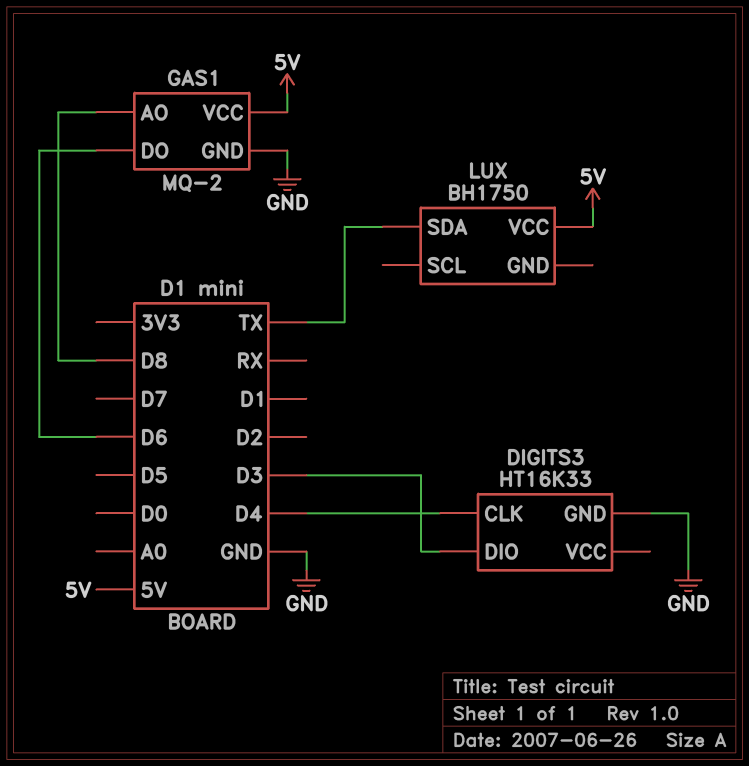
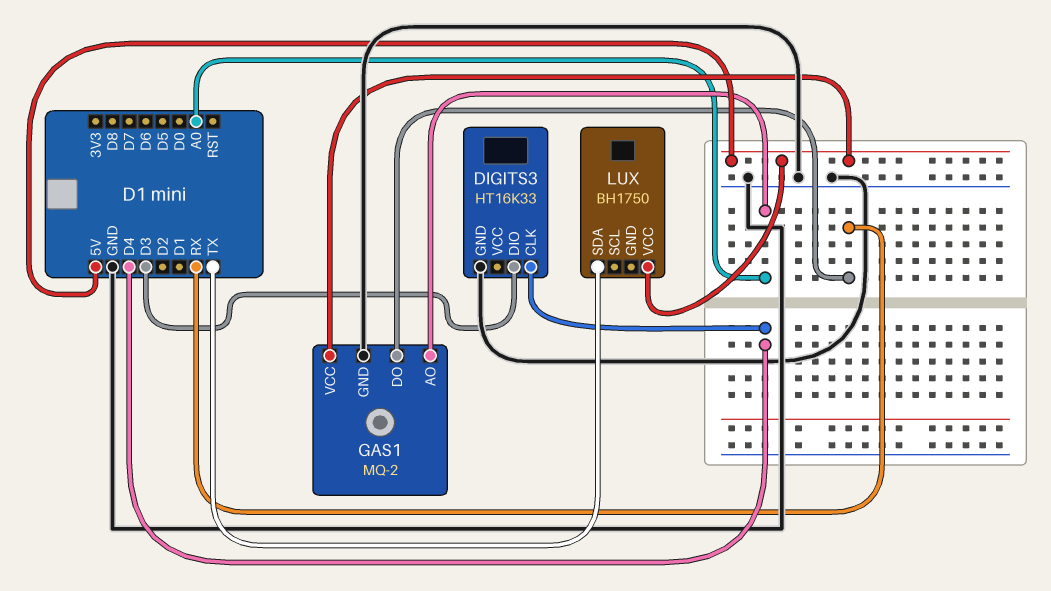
GAS1 pin AO: D8 -> A0
GAS1 pin DO: D6 -> RX

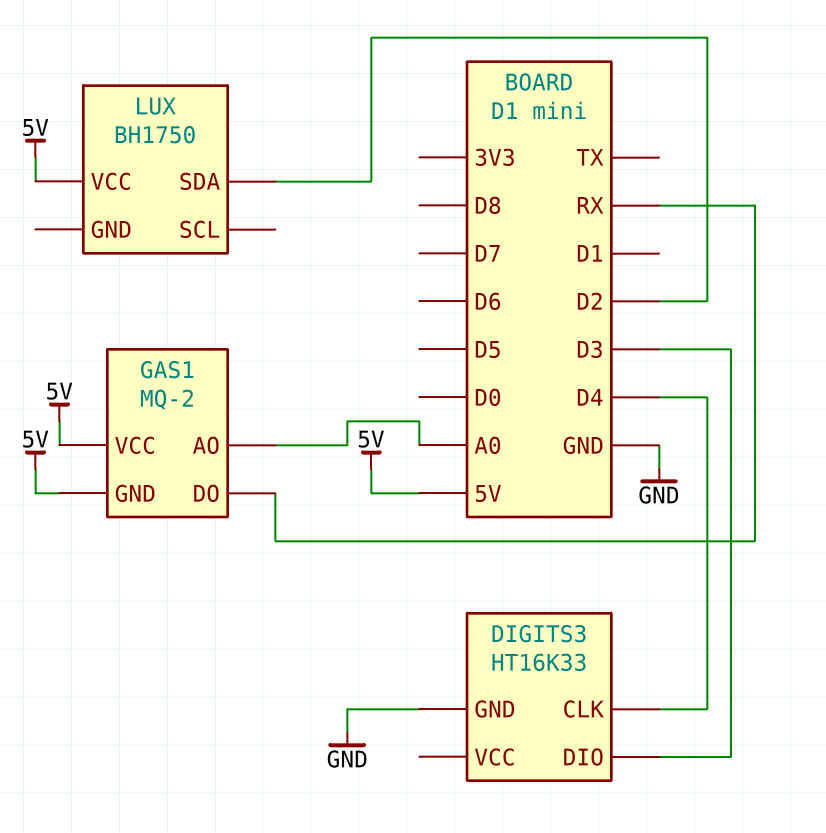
GAS1 pin GND: GND -> 5V
LUX pin SDA: TX -> D2

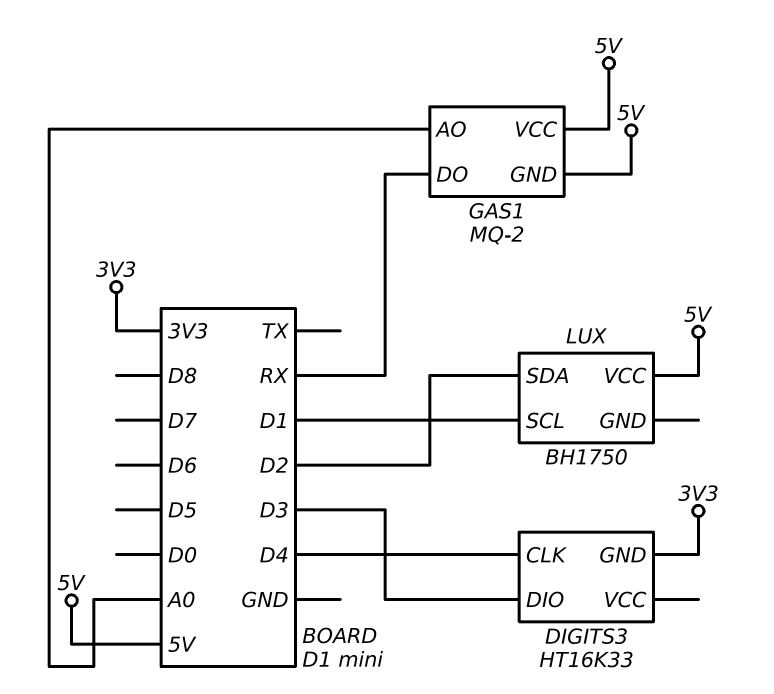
DIGITS3 pin GND: GND -> 3V3
LUX pin SCL: none -> D1

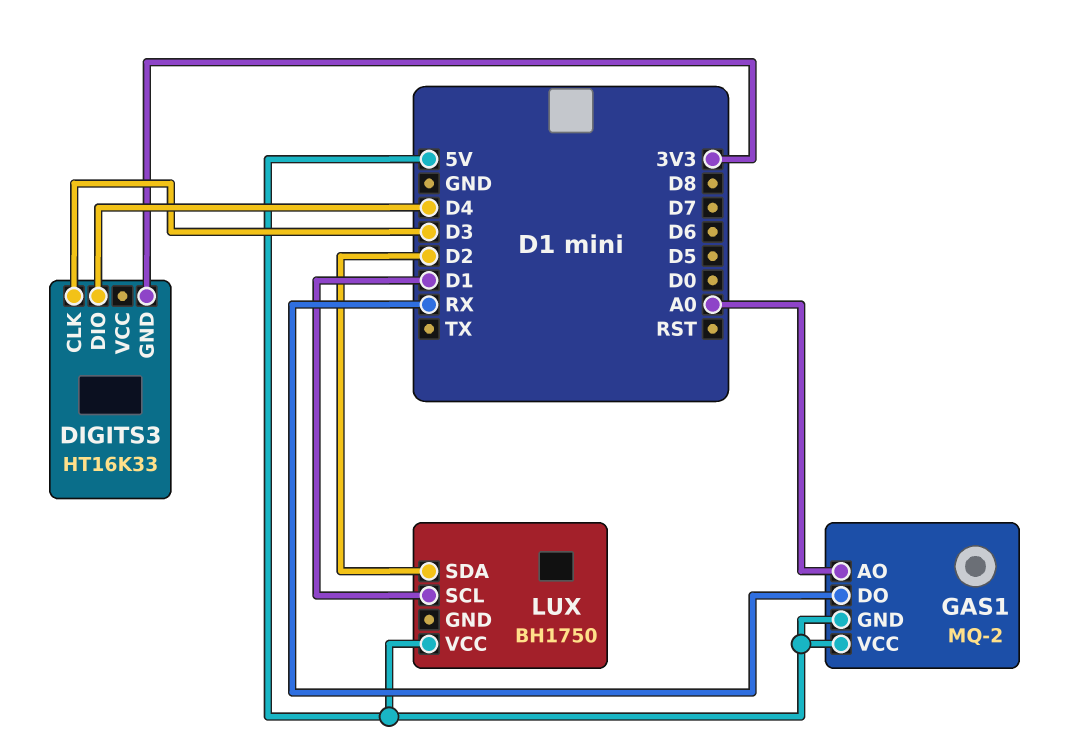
DIGITS3 pin CLK: D4 -> D3
DIGITS3 pin DIO: D3 -> D4

